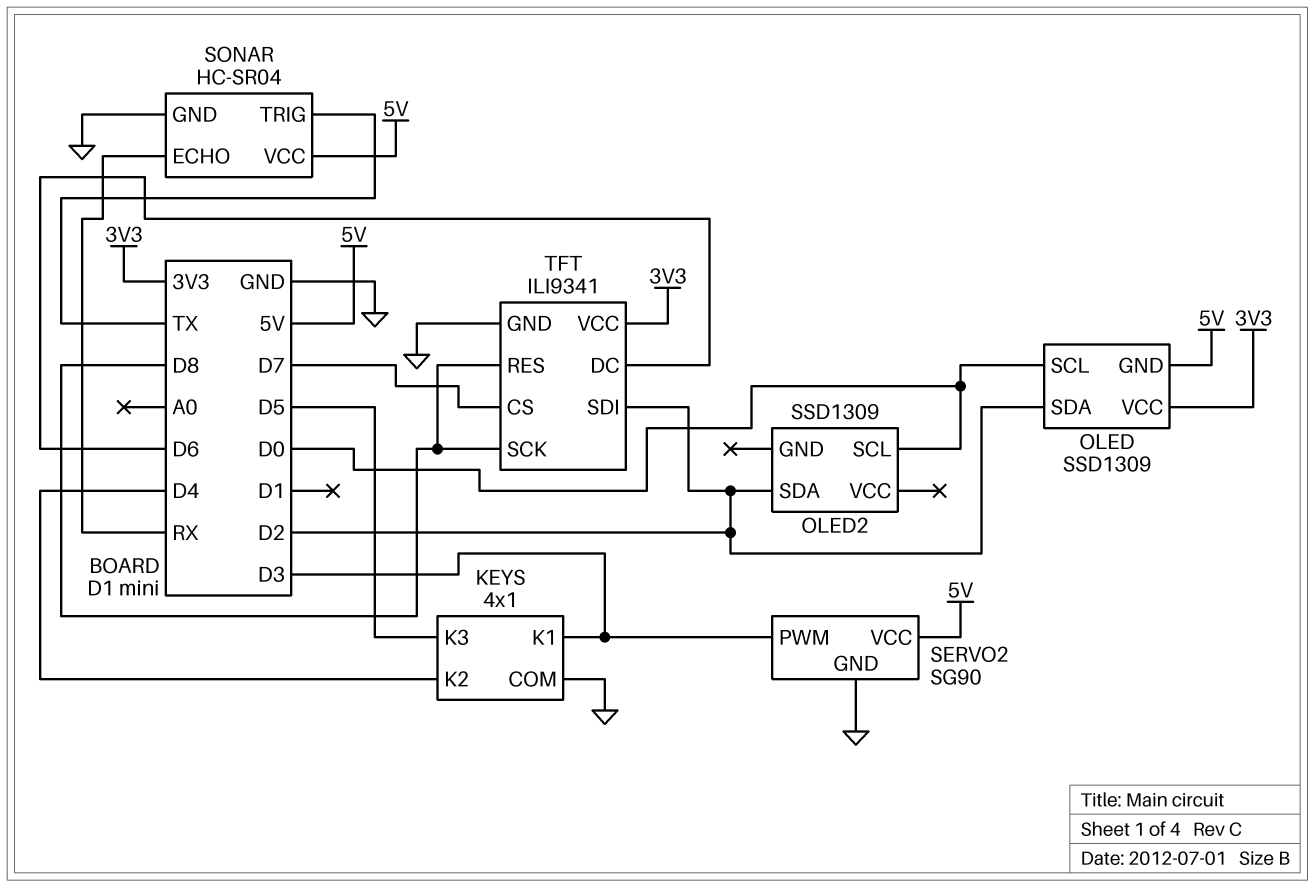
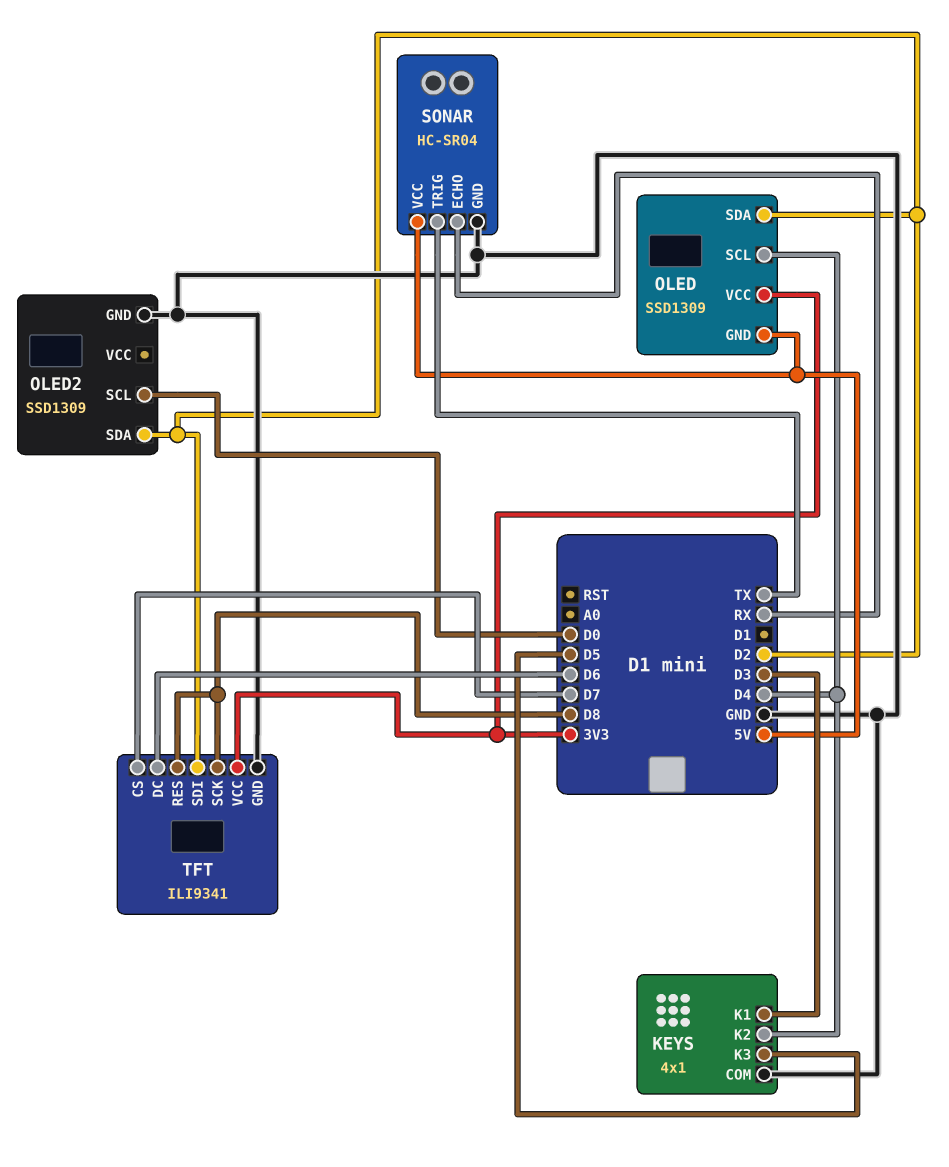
OLED pin SCL: D0 -> D4
OLED2 pin GND: none -> GND
SERVO2: SG90 -> none
SERVO2 pin GND: GND -> none
SERVO2 pin PWM: D3 -> none
SERVO2 pin VCC: 5V -> none

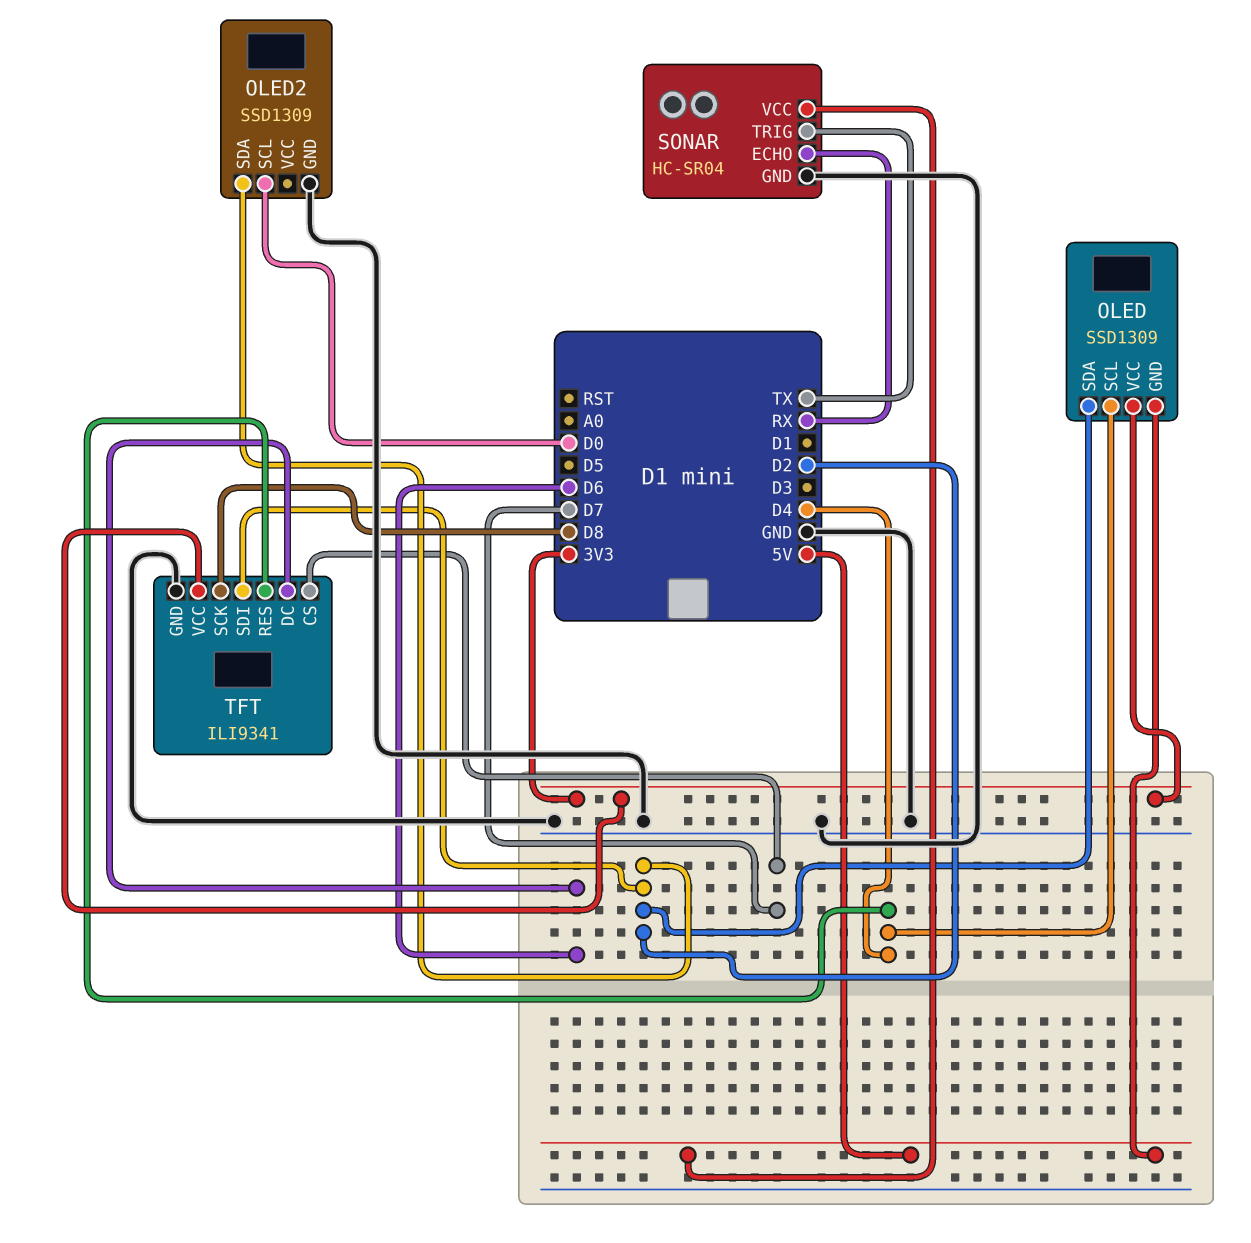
KEYS: 4x1 -> none
KEYS pin COM: GND -> none
KEYS pin K1: D3 -> none
KEYS pin K2: D4 -> none
KEYS pin K3: D5 -> none
TFT pin RES: D8 -> D4

